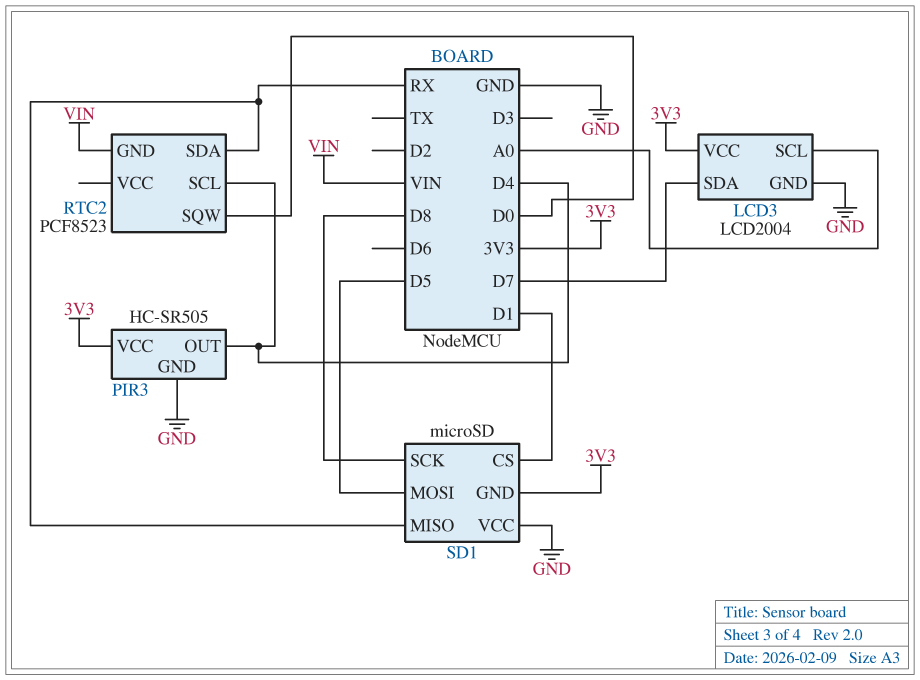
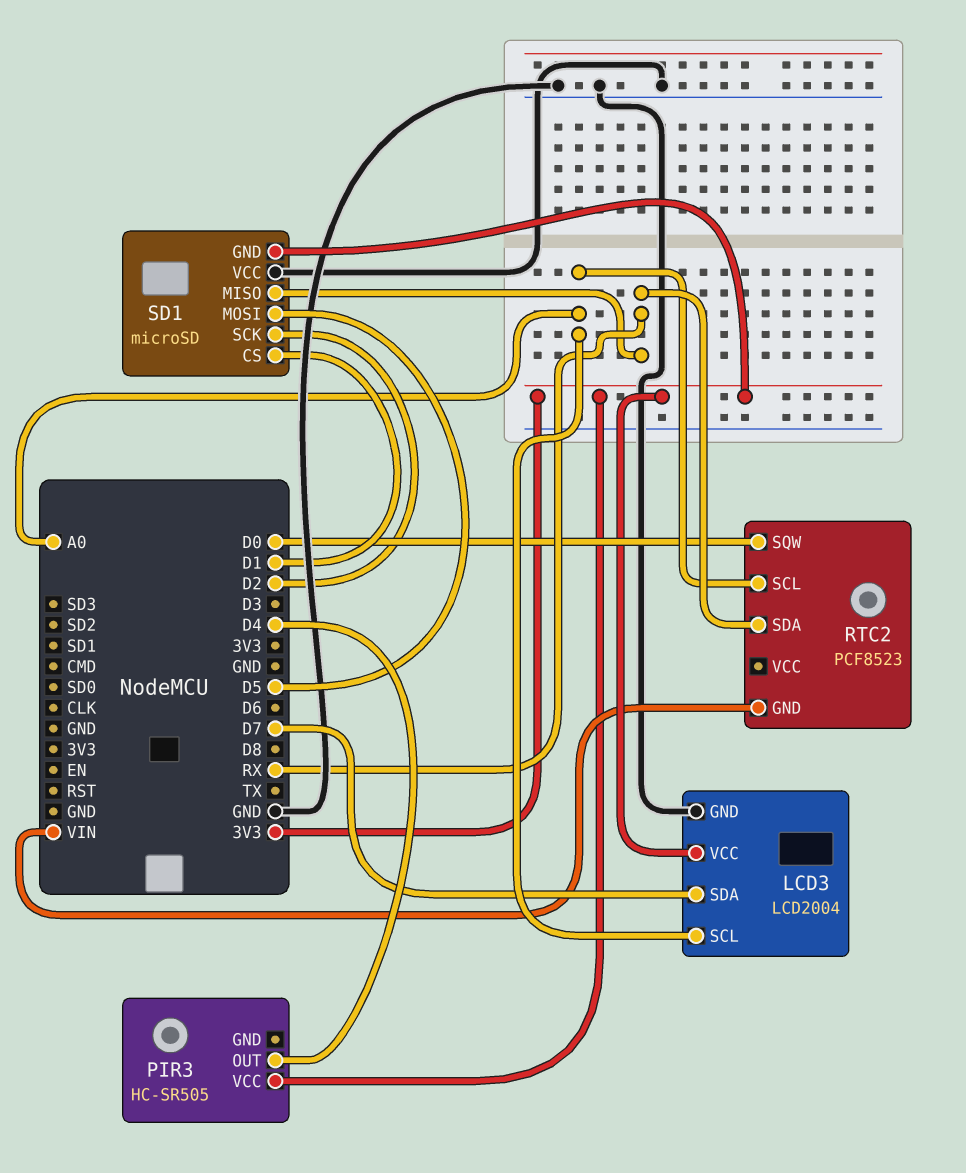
PIR3 pin GND: GND -> none
RTC2 pin SCL: D4 -> A0
SD1 pin SCK: D8 -> D2

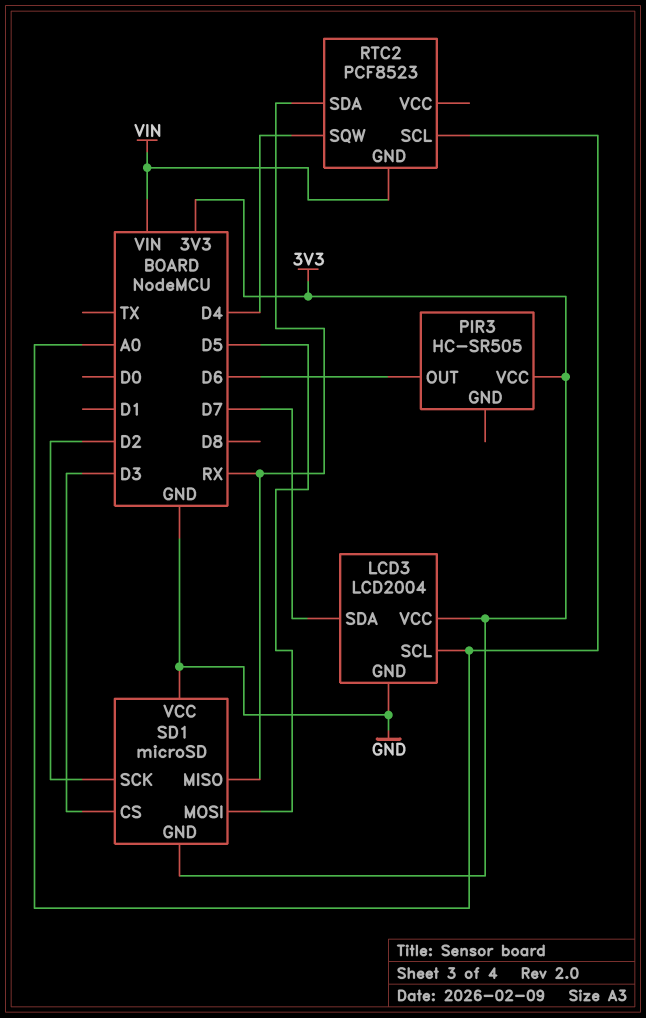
PIR3 pin OUT: D4 -> D6
RTC2 pin SQW: D0 -> D4
SD1 pin CS: D1 -> D3

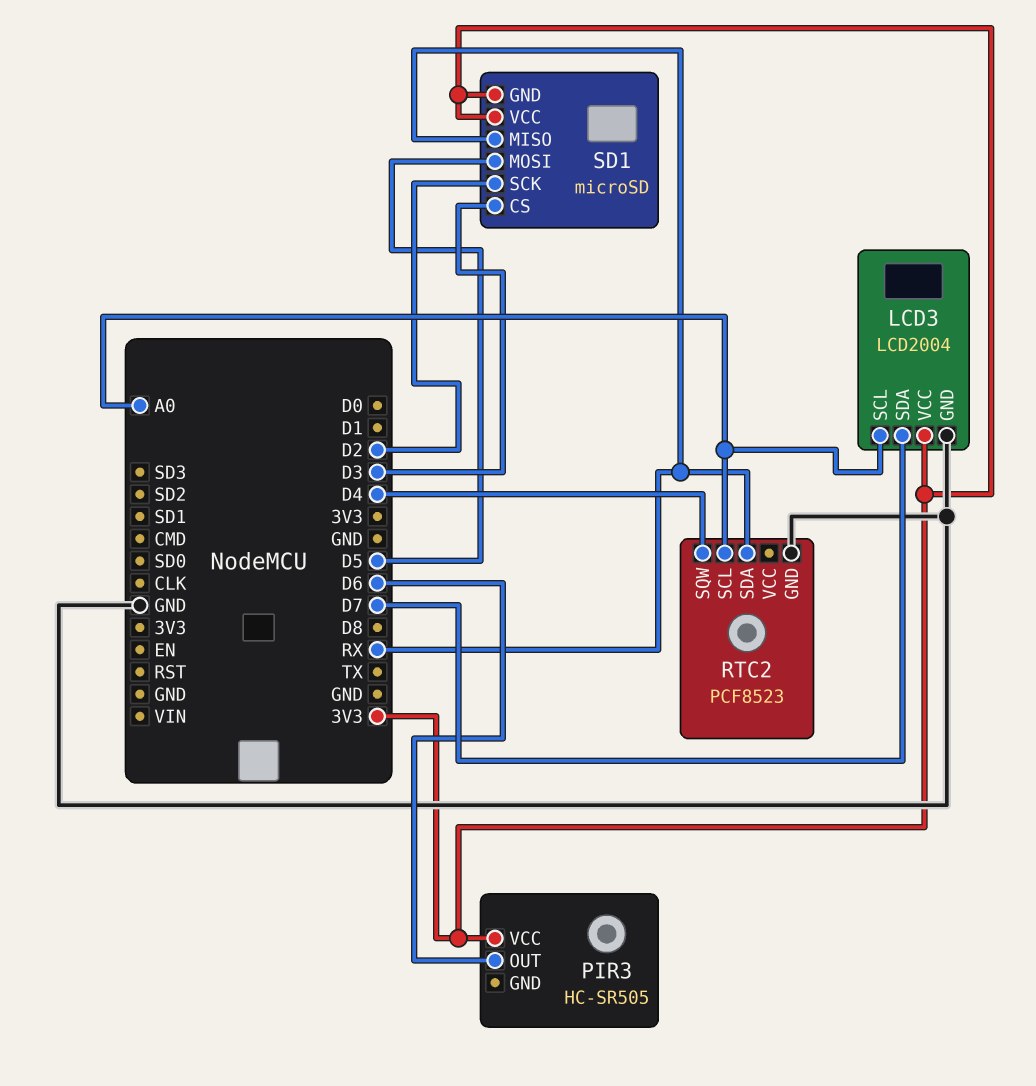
RTC2 pin GND: VIN -> GND
SD1 pin VCC: GND -> 3V3

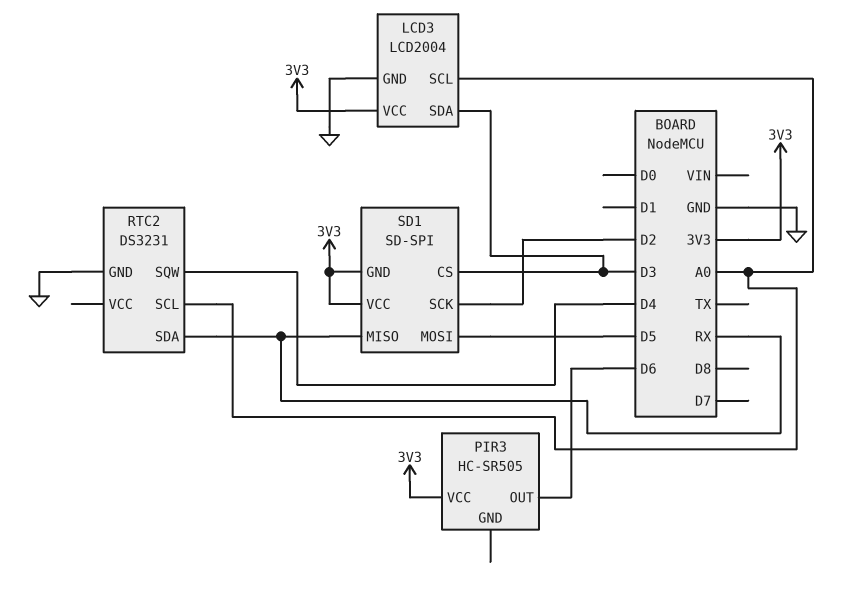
LCD3 pin SDA: D7 -> D3
RTC2: PCF8523 -> DS3231
SD1: microSD -> SD-SPI

